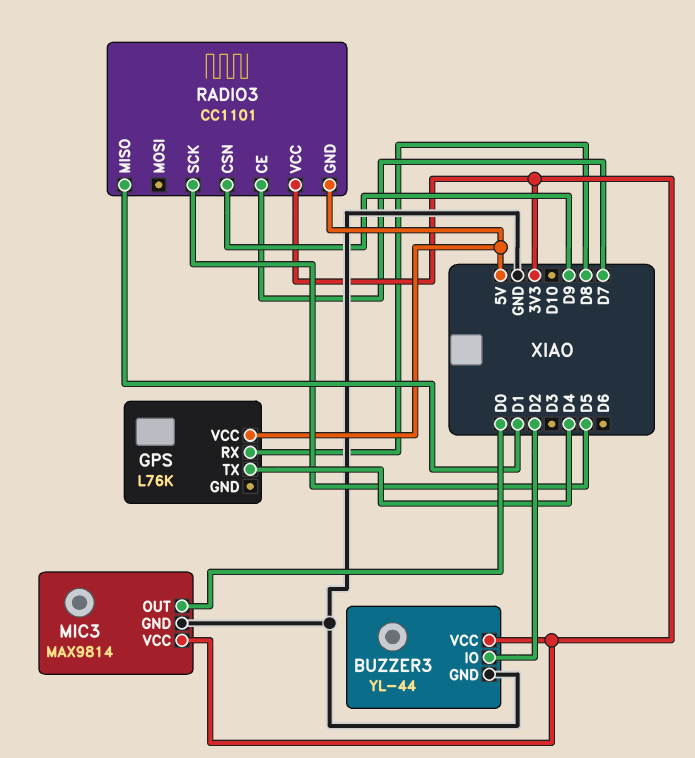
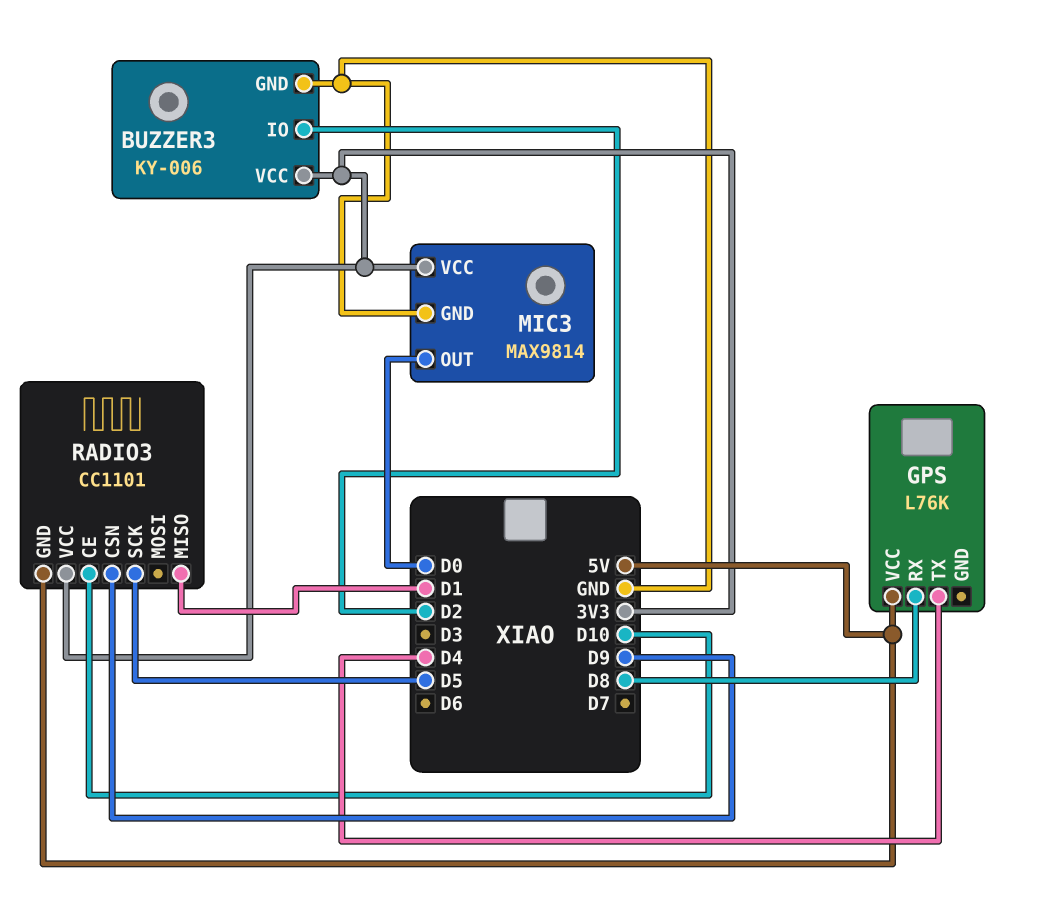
BUZZER3: YL-44 -> KY-006
RADIO3 pin CE: D7 -> D10

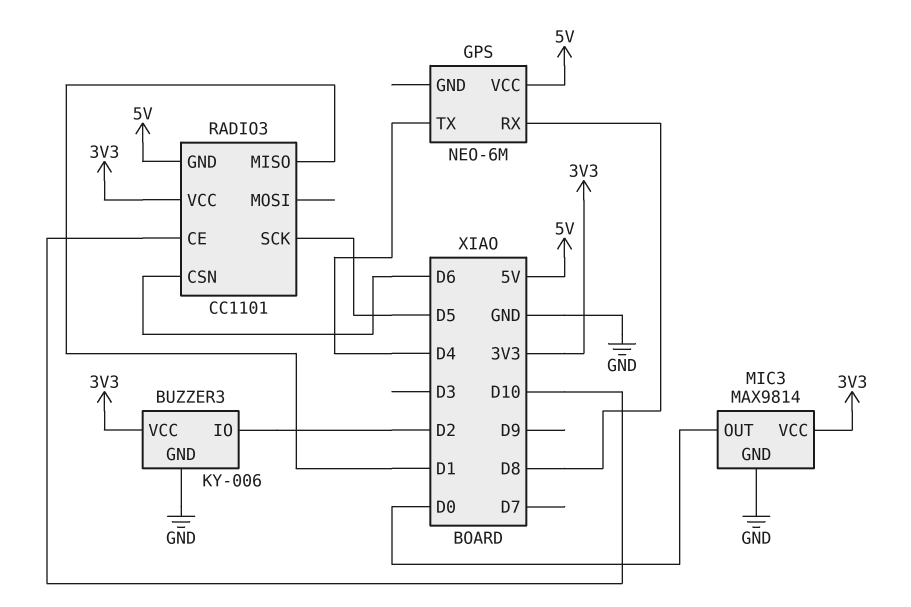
GPS: L76K -> NEO-6M
RADIO3 pin CSN: D9 -> D6

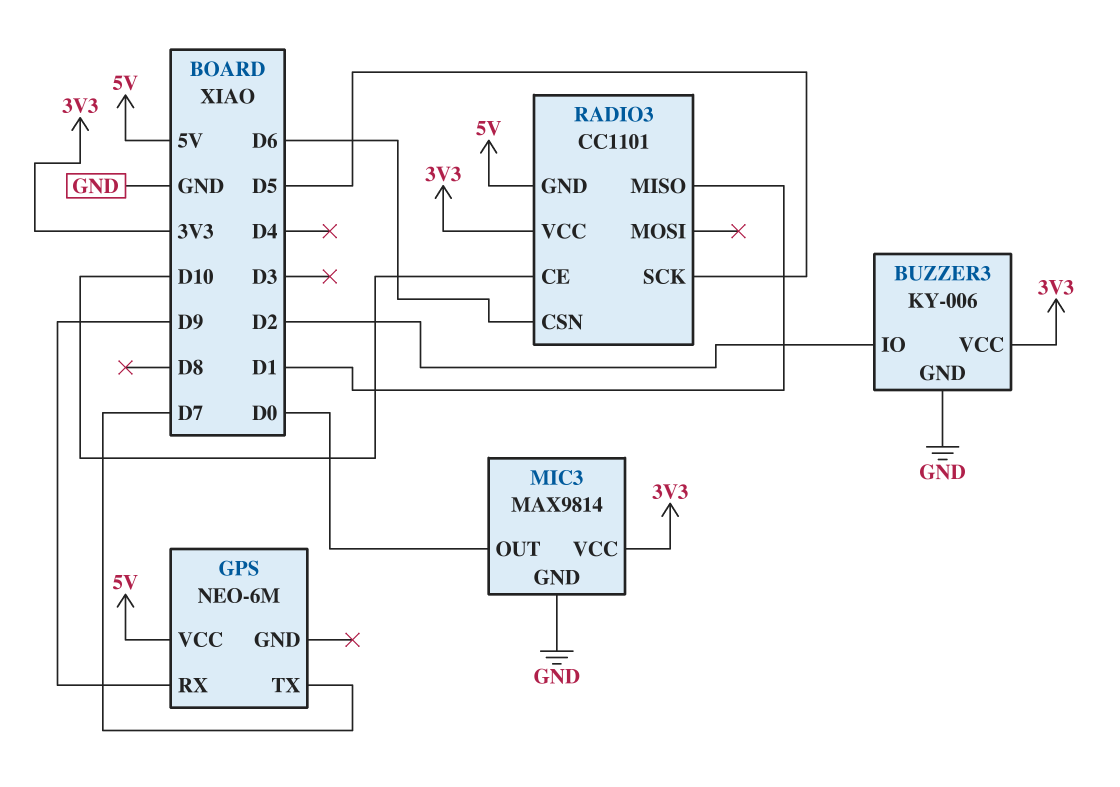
GPS pin RX: D8 -> D9
GPS pin TX: D4 -> D7

